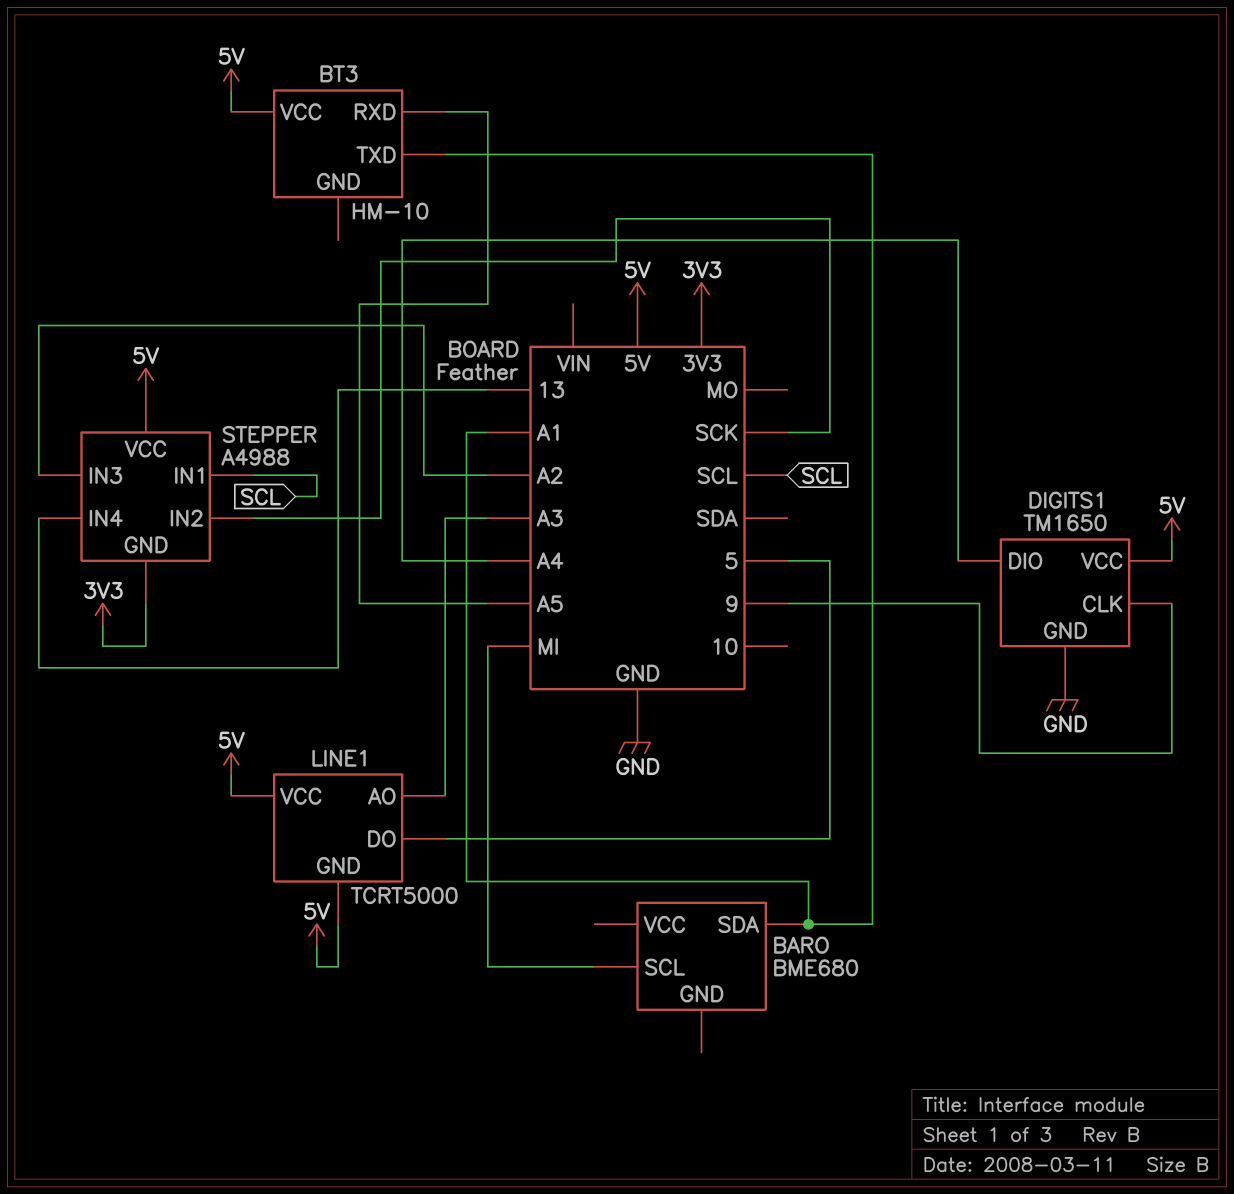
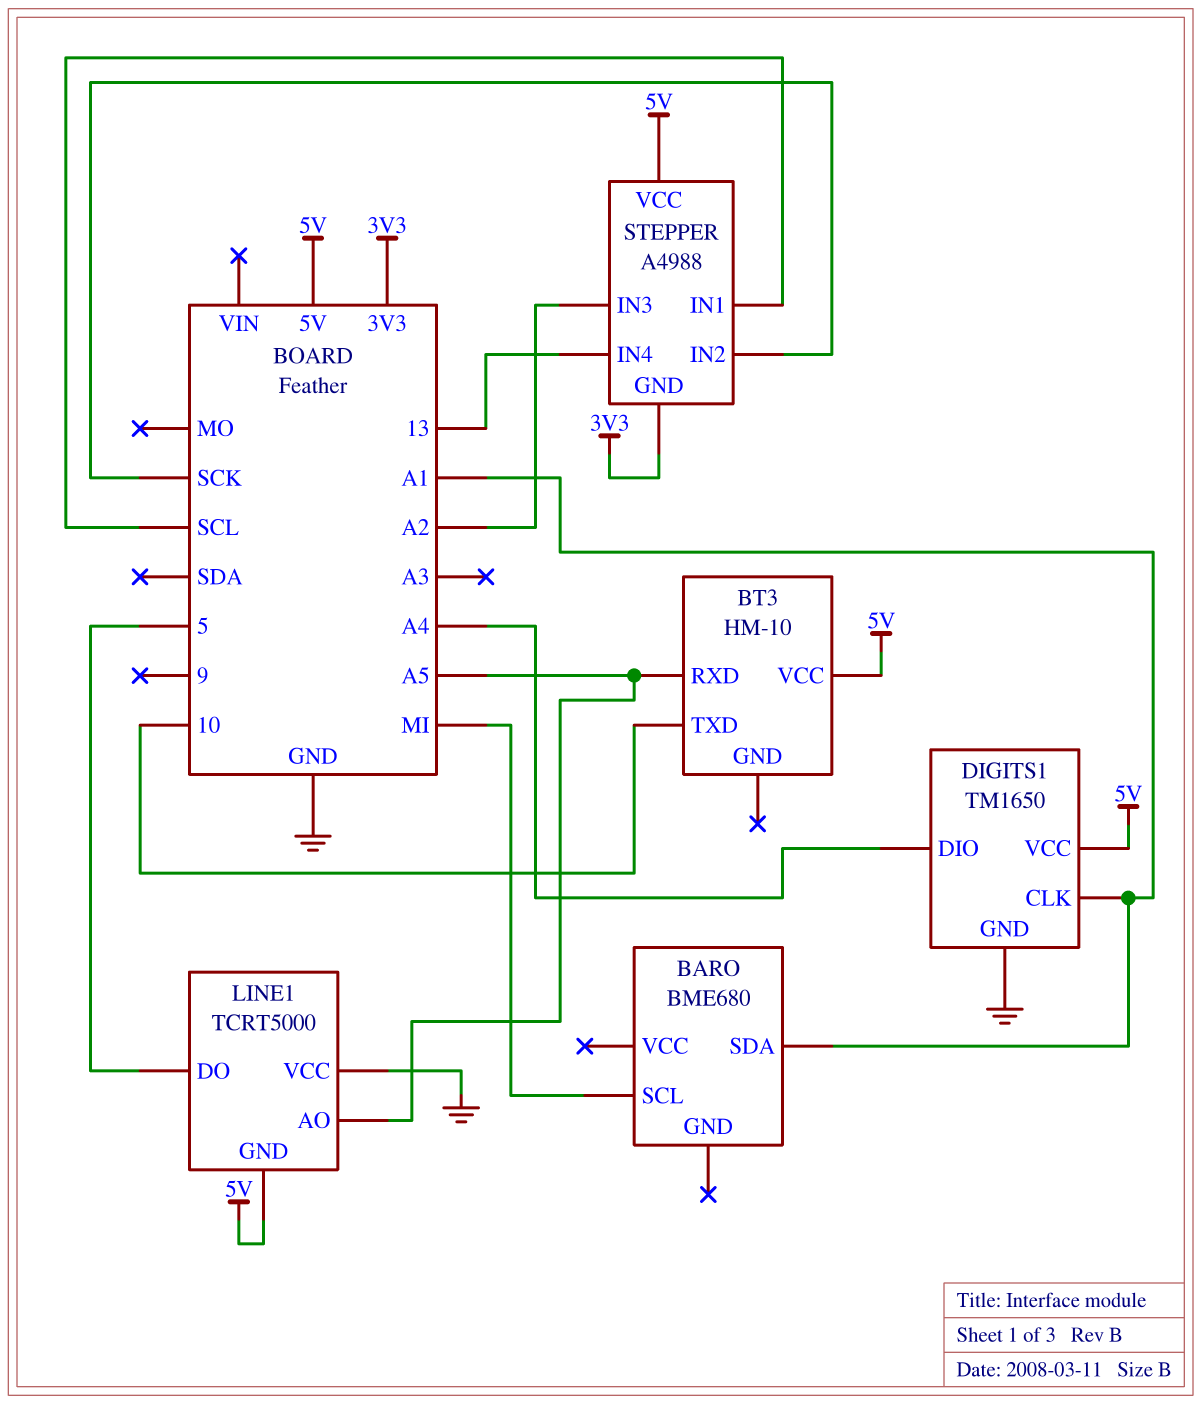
BT3 pin TXD: A1 -> 10
DIGITS1 pin CLK: 9 -> A1
LINE1 pin AO: A3 -> A5
LINE1 pin VCC: 5V -> GND

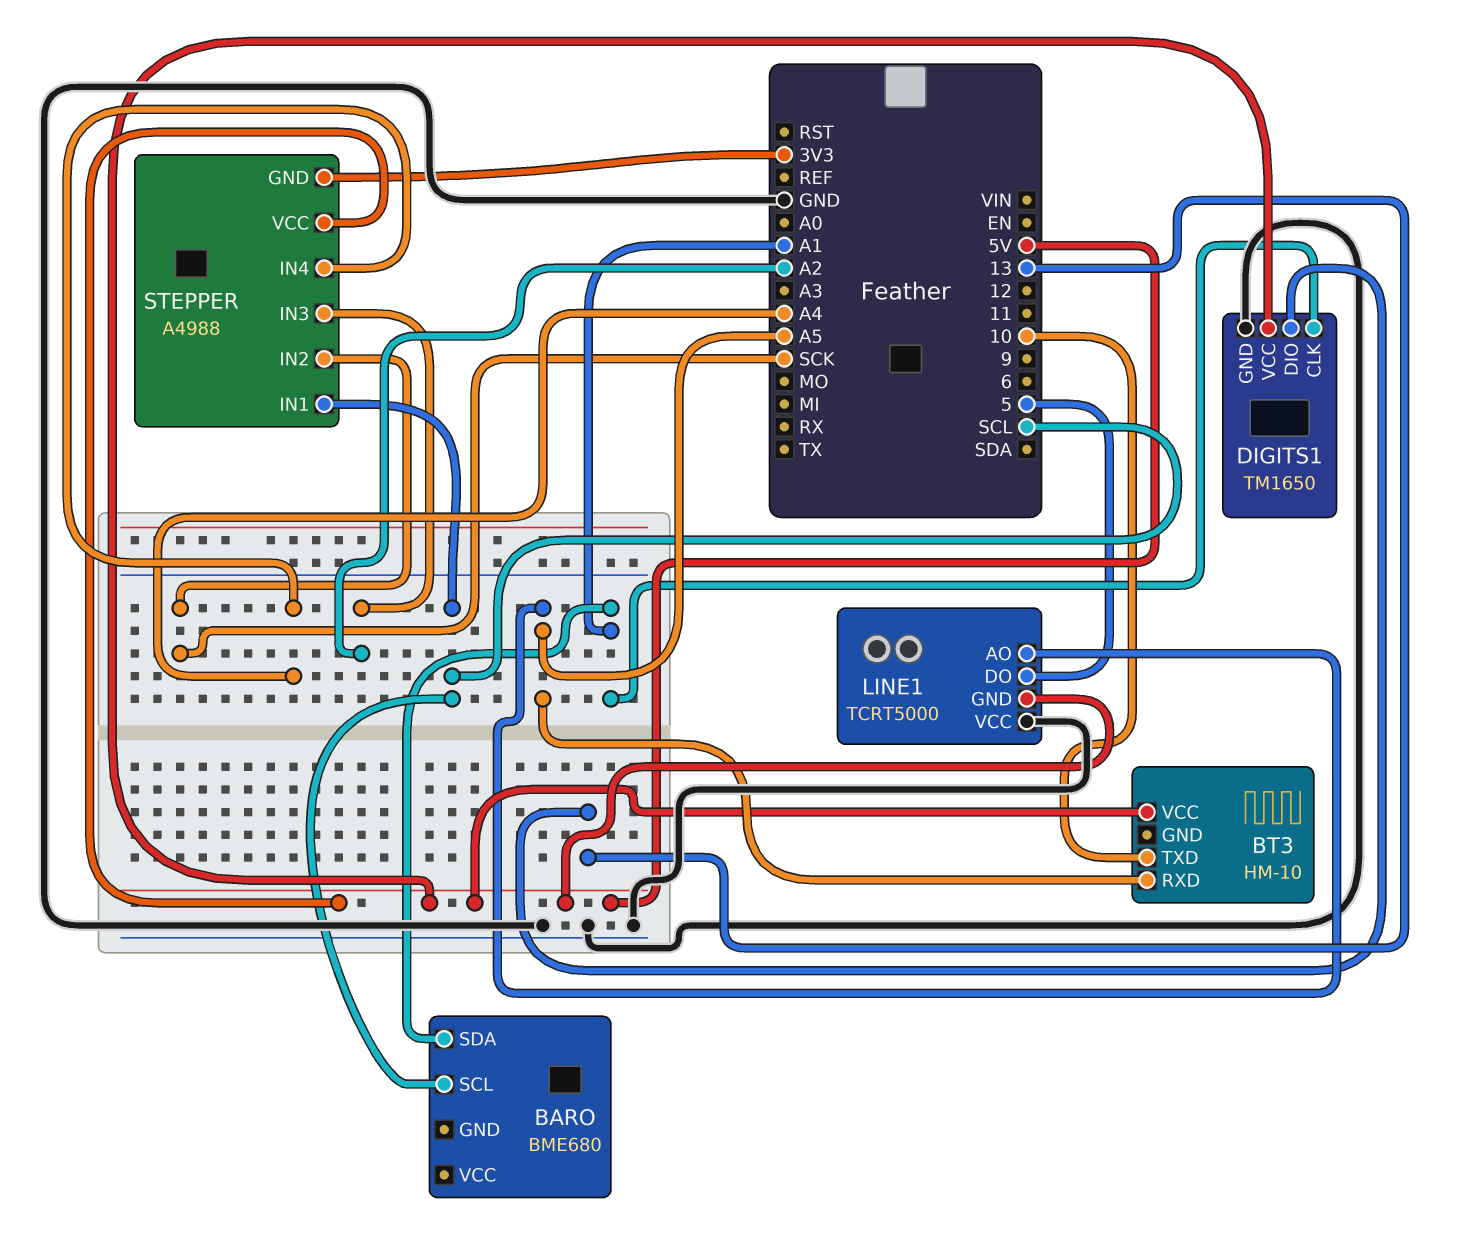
BARO pin SCL: MI -> SCL
DIGITS1 pin DIO: A4 -> 13
STEPPER pin IN4: 13 -> A4

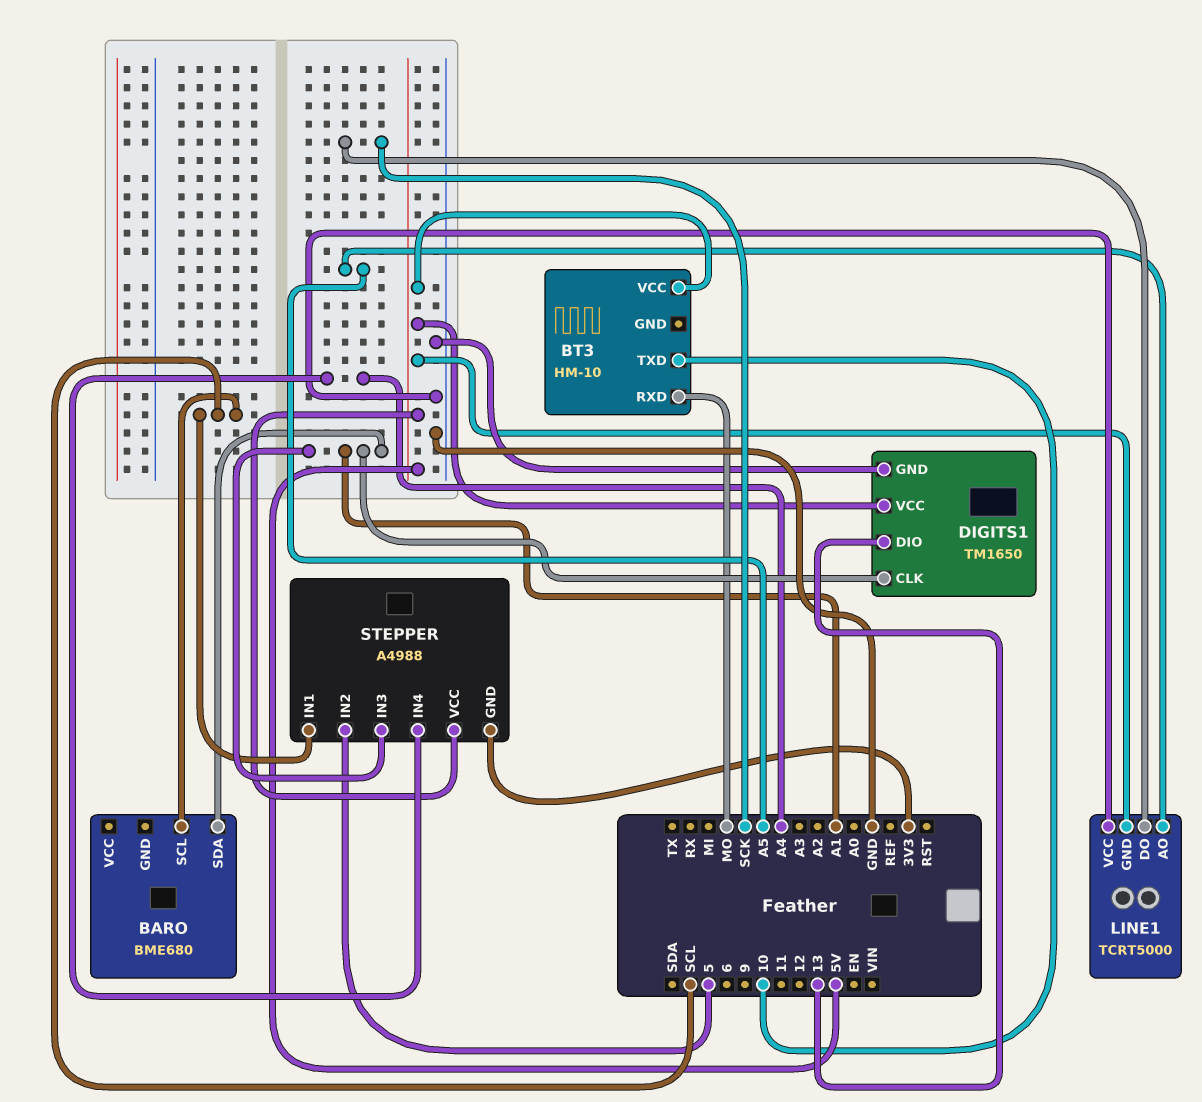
BT3 pin RXD: A5 -> MO
LINE1 pin DO: 5 -> SCK
STEPPER pin IN2: SCK -> 5
STEPPER pin IN3: A2 -> A1

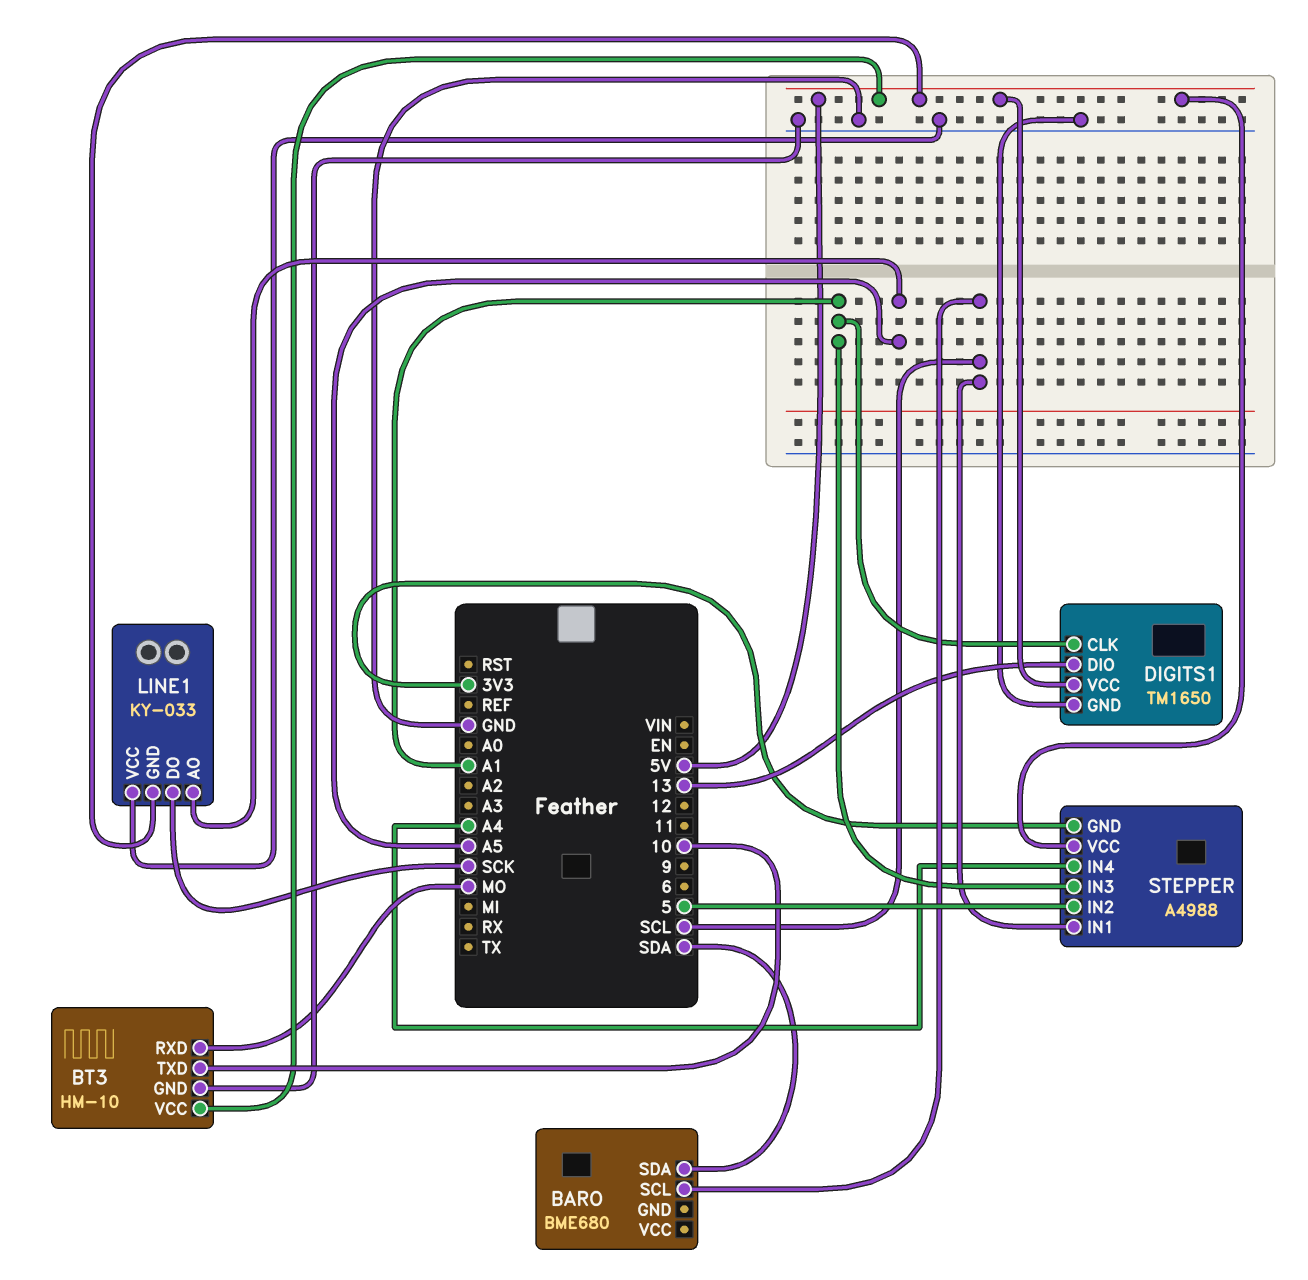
BARO pin SDA: A1 -> SDA
BT3 pin GND: none -> GND
LINE1: TCRT5000 -> KY-033

